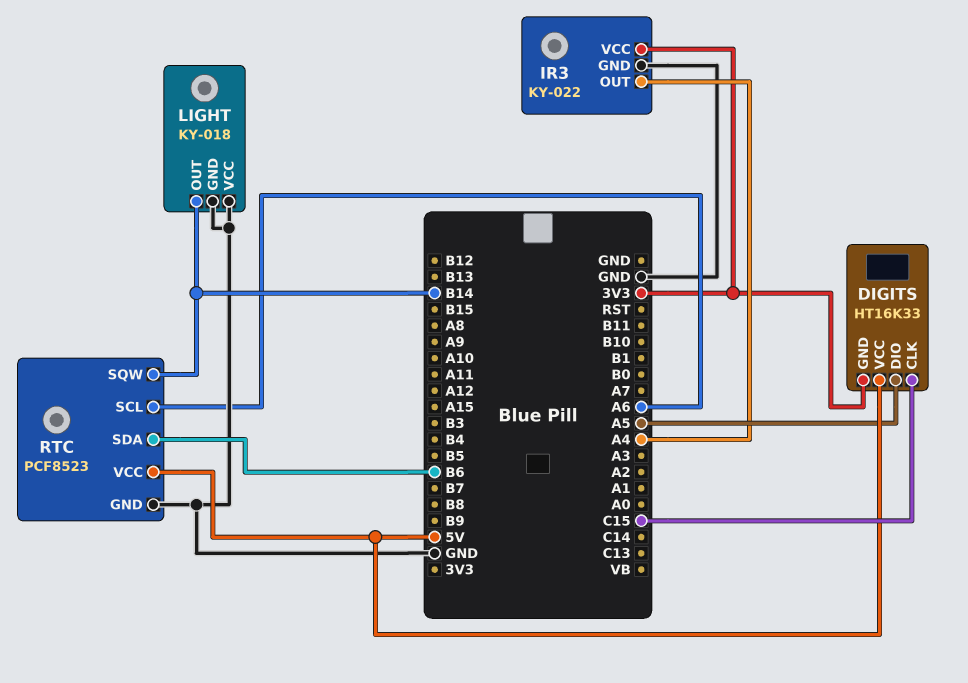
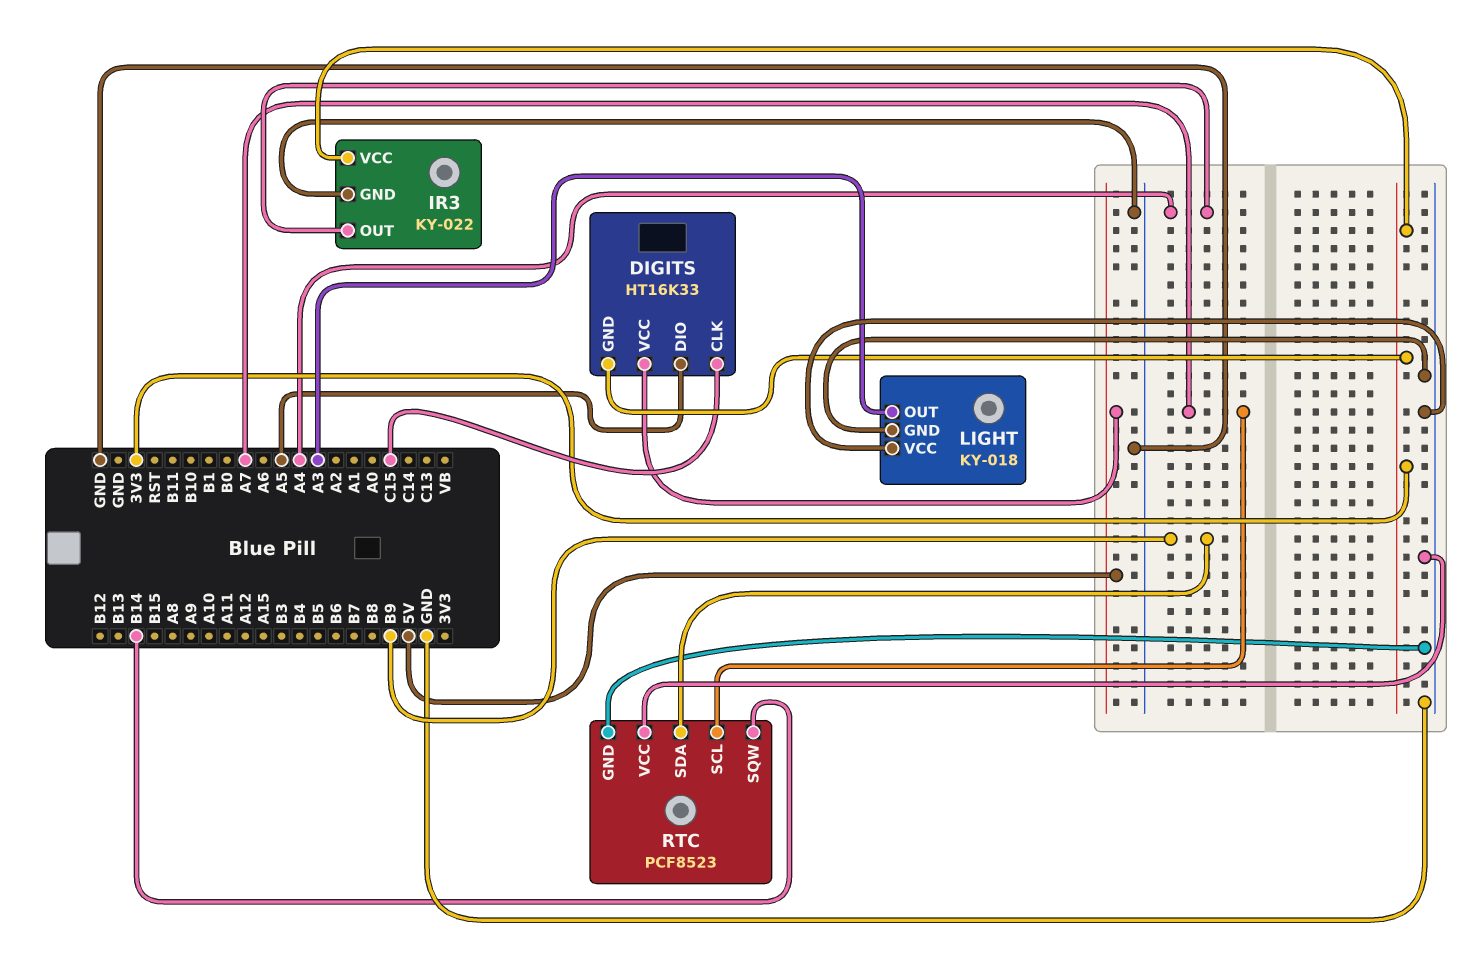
LIGHT pin OUT: B14 -> A3
RTC pin SCL: A6 -> A7
RTC pin SDA: B6 -> B9
RTC pin VCC: 5V -> GND

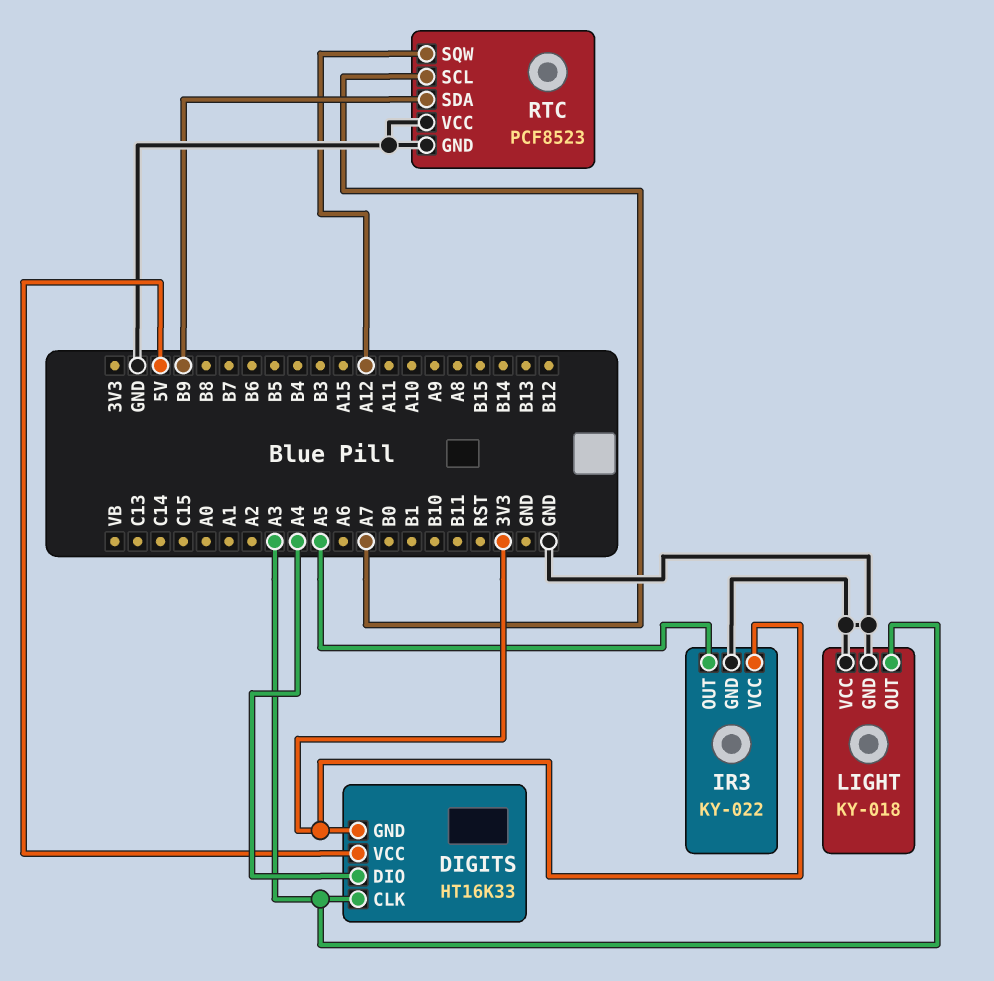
DIGITS pin CLK: C15 -> A3
DIGITS pin DIO: A5 -> A4
IR3 pin OUT: A4 -> A5
RTC pin SQW: B14 -> A12

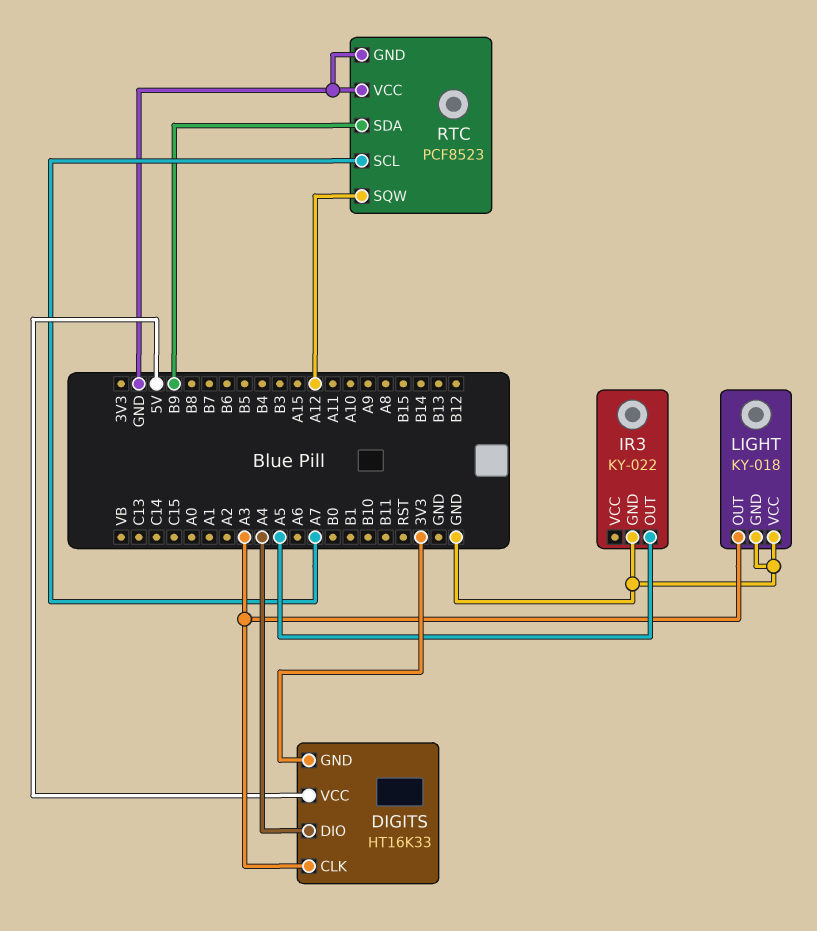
IR3 pin VCC: 3V3 -> none

